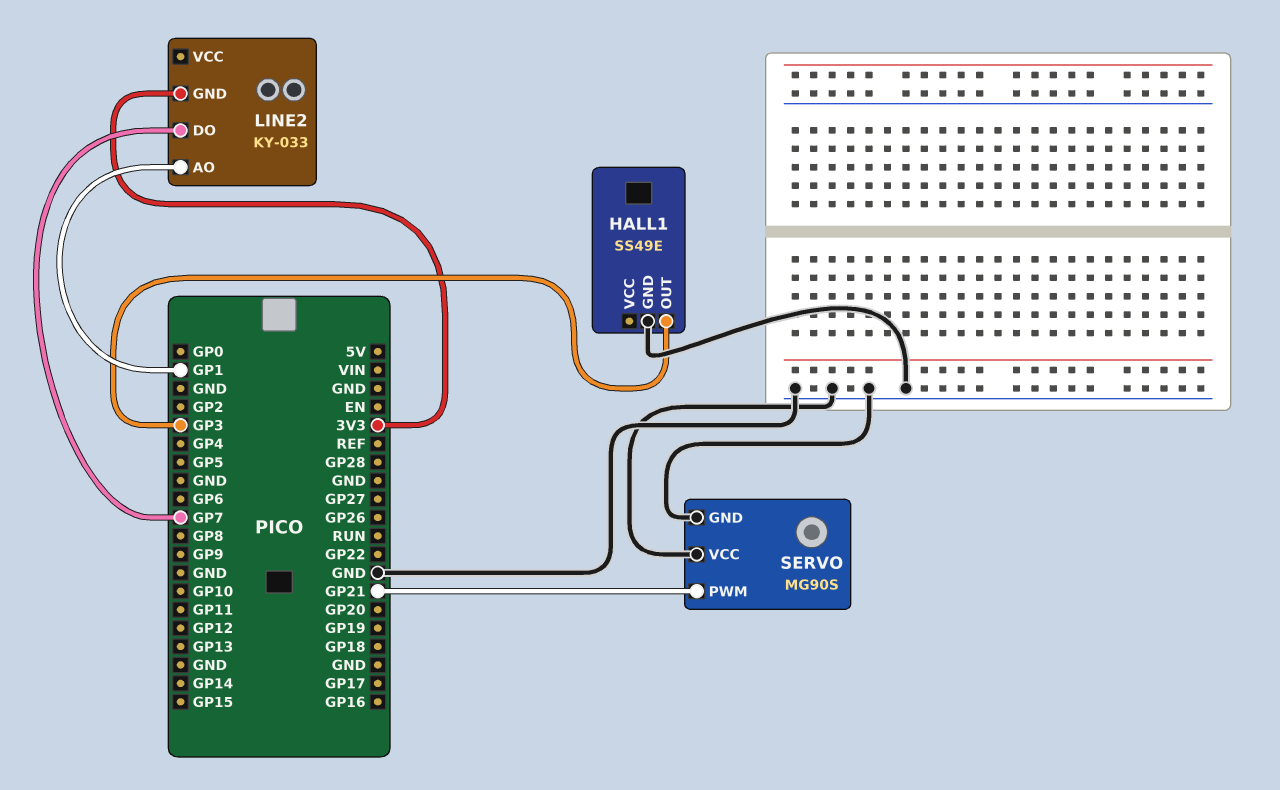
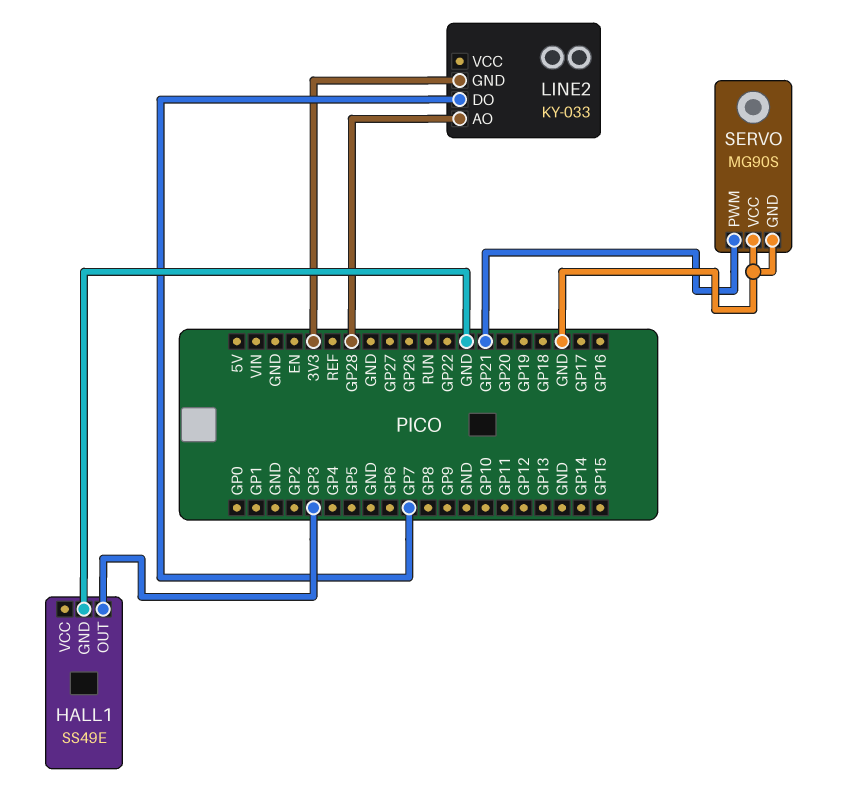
LINE2 pin AO: GP1 -> GP28

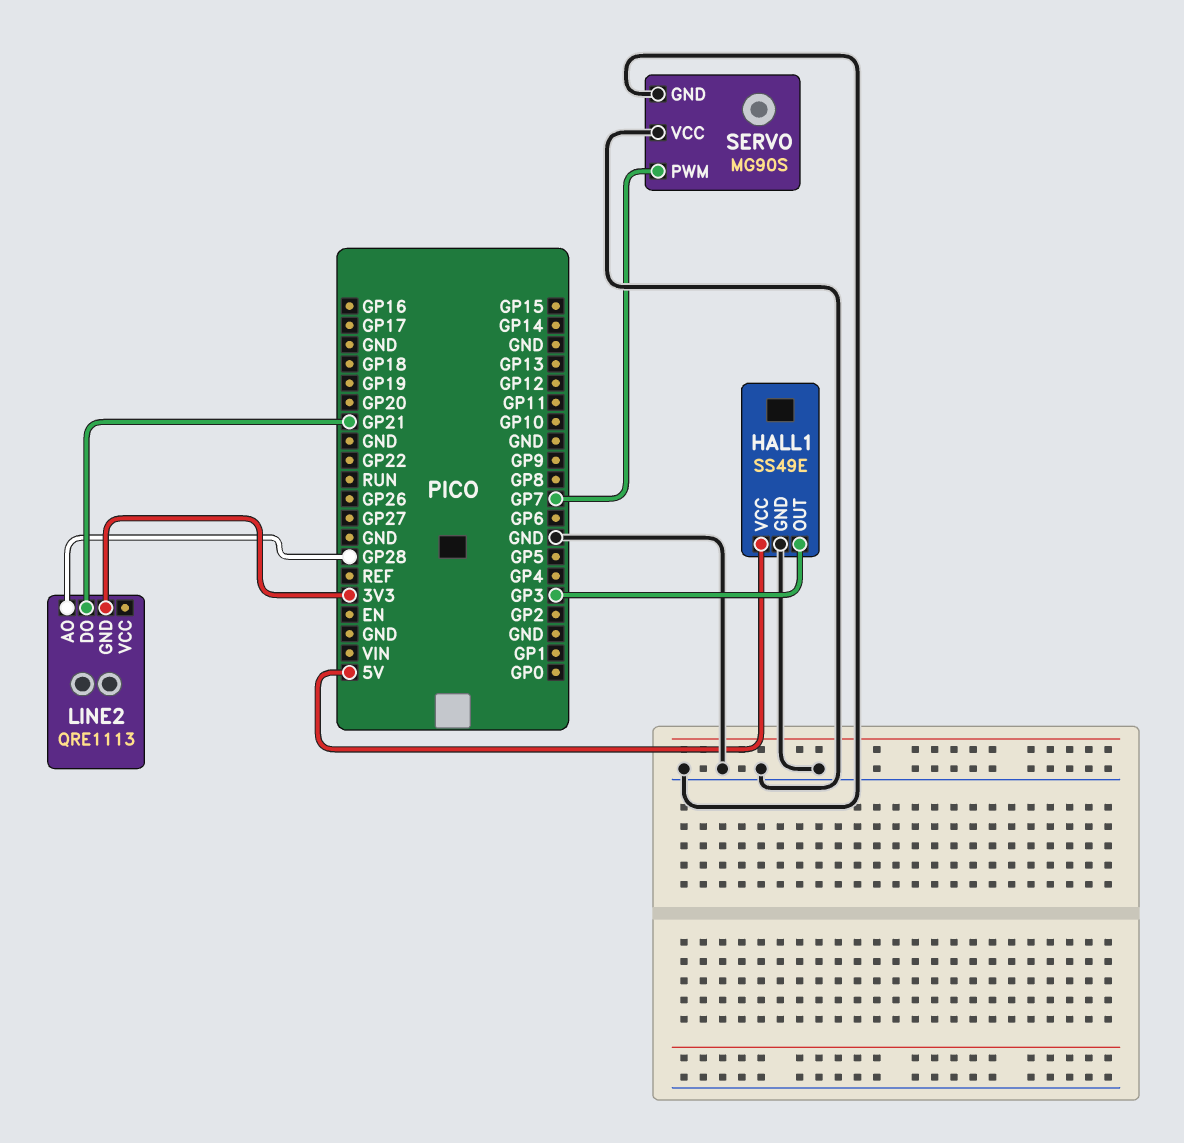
HALL1 pin VCC: none -> 5V
LINE2: KY-033 -> QRE1113
LINE2 pin DO: GP7 -> GP21
SERVO pin PWM: GP21 -> GP7

